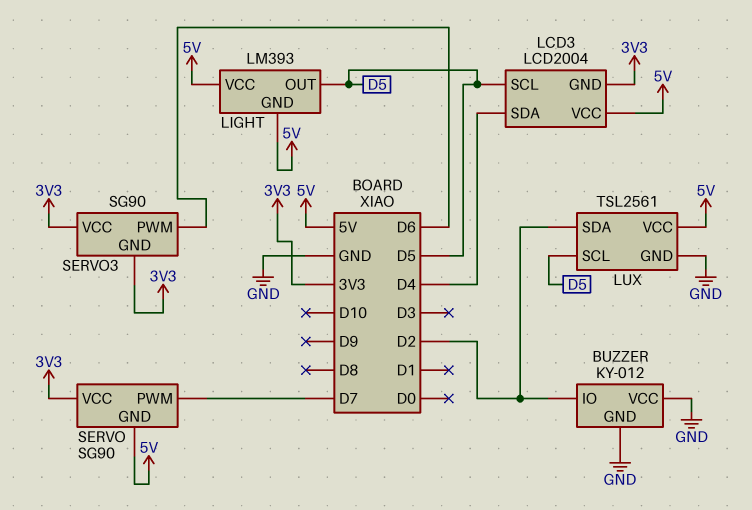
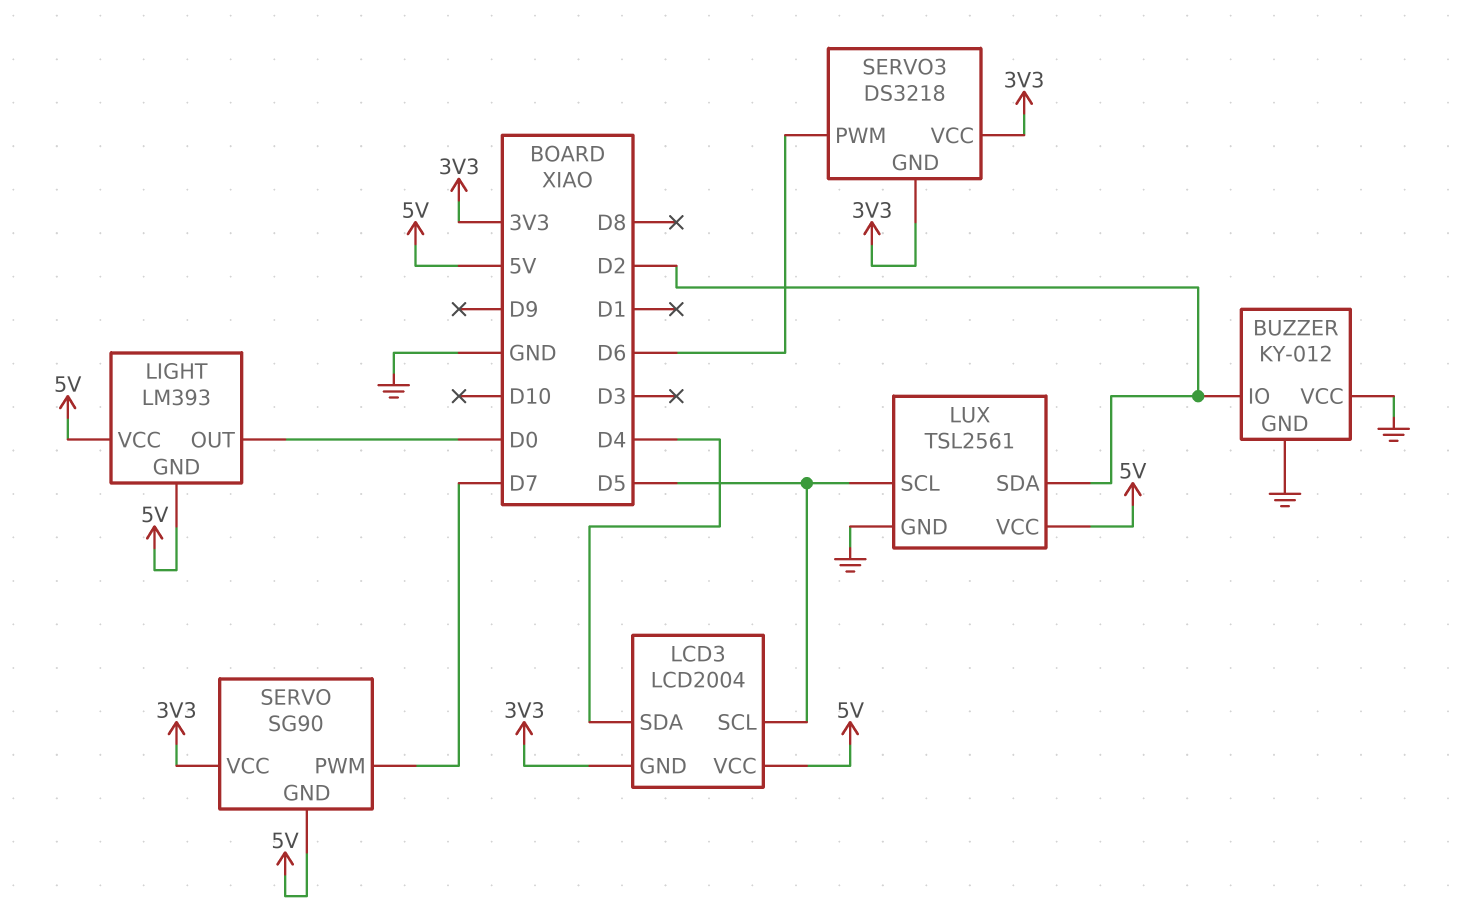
LIGHT pin OUT: D5 -> D0
SERVO3: SG90 -> DS3218

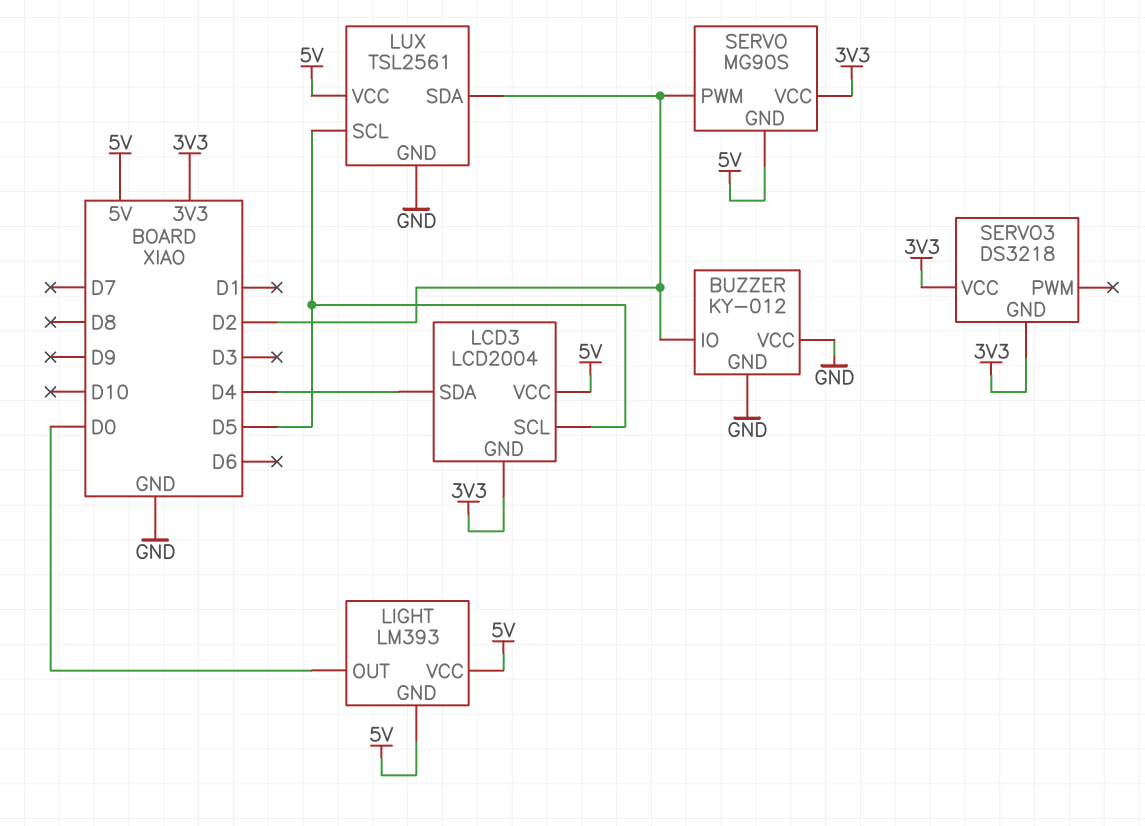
SERVO: SG90 -> MG90S
SERVO pin PWM: D7 -> D2
SERVO3 pin PWM: D6 -> none

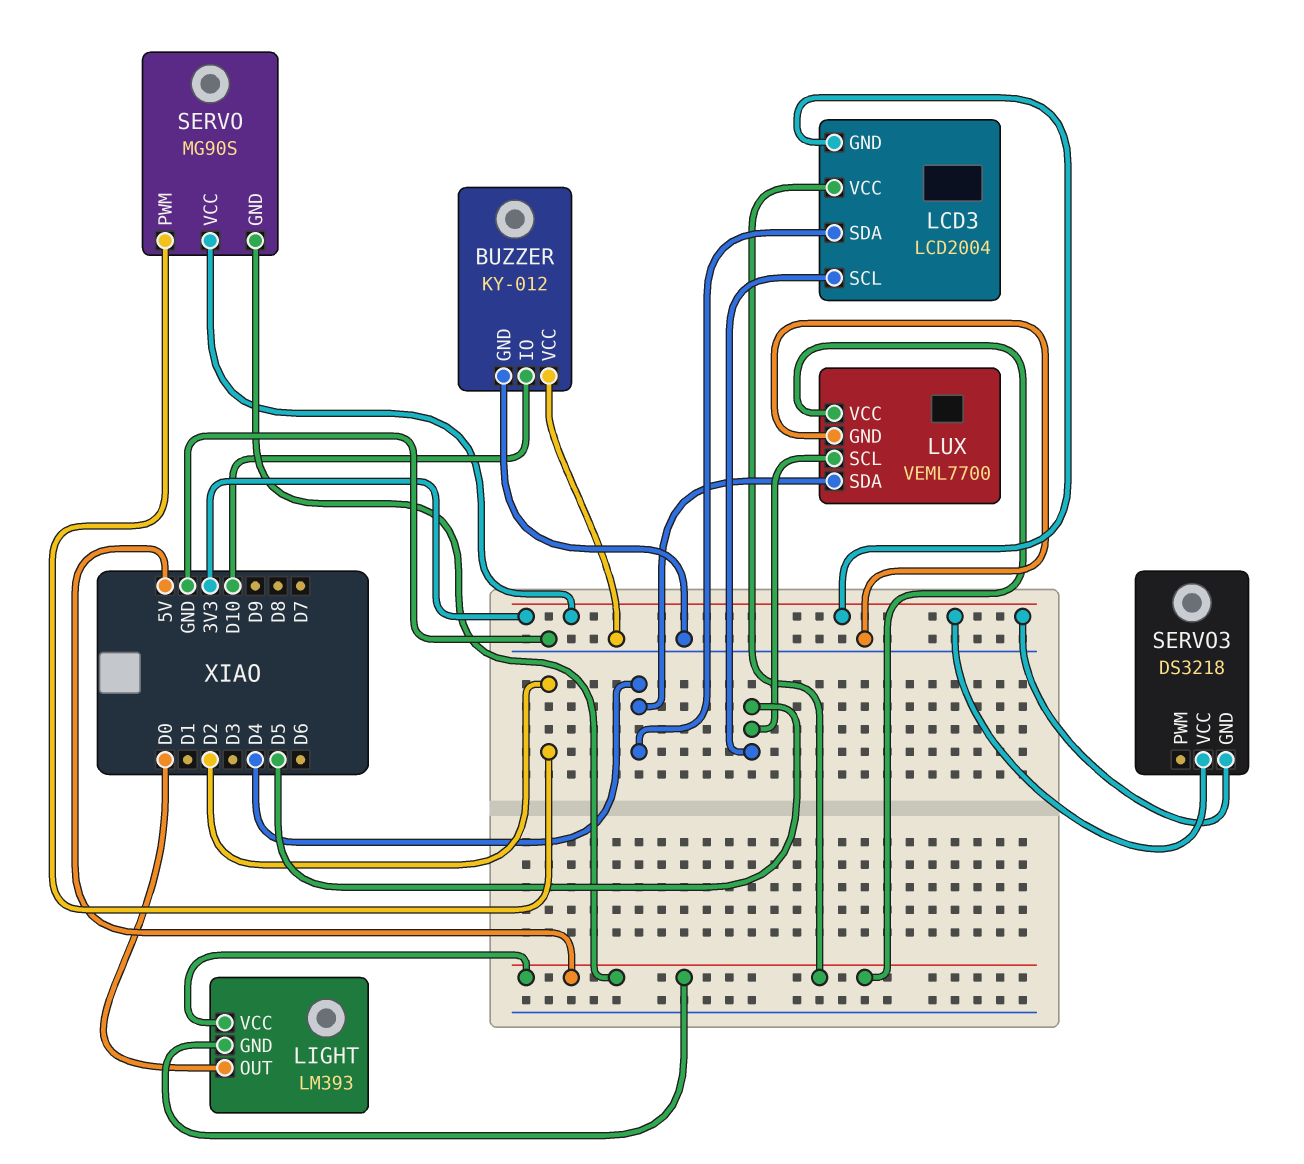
BUZZER pin IO: D2 -> D10
LUX: TSL2561 -> VEML7700
LUX pin SDA: D2 -> D4

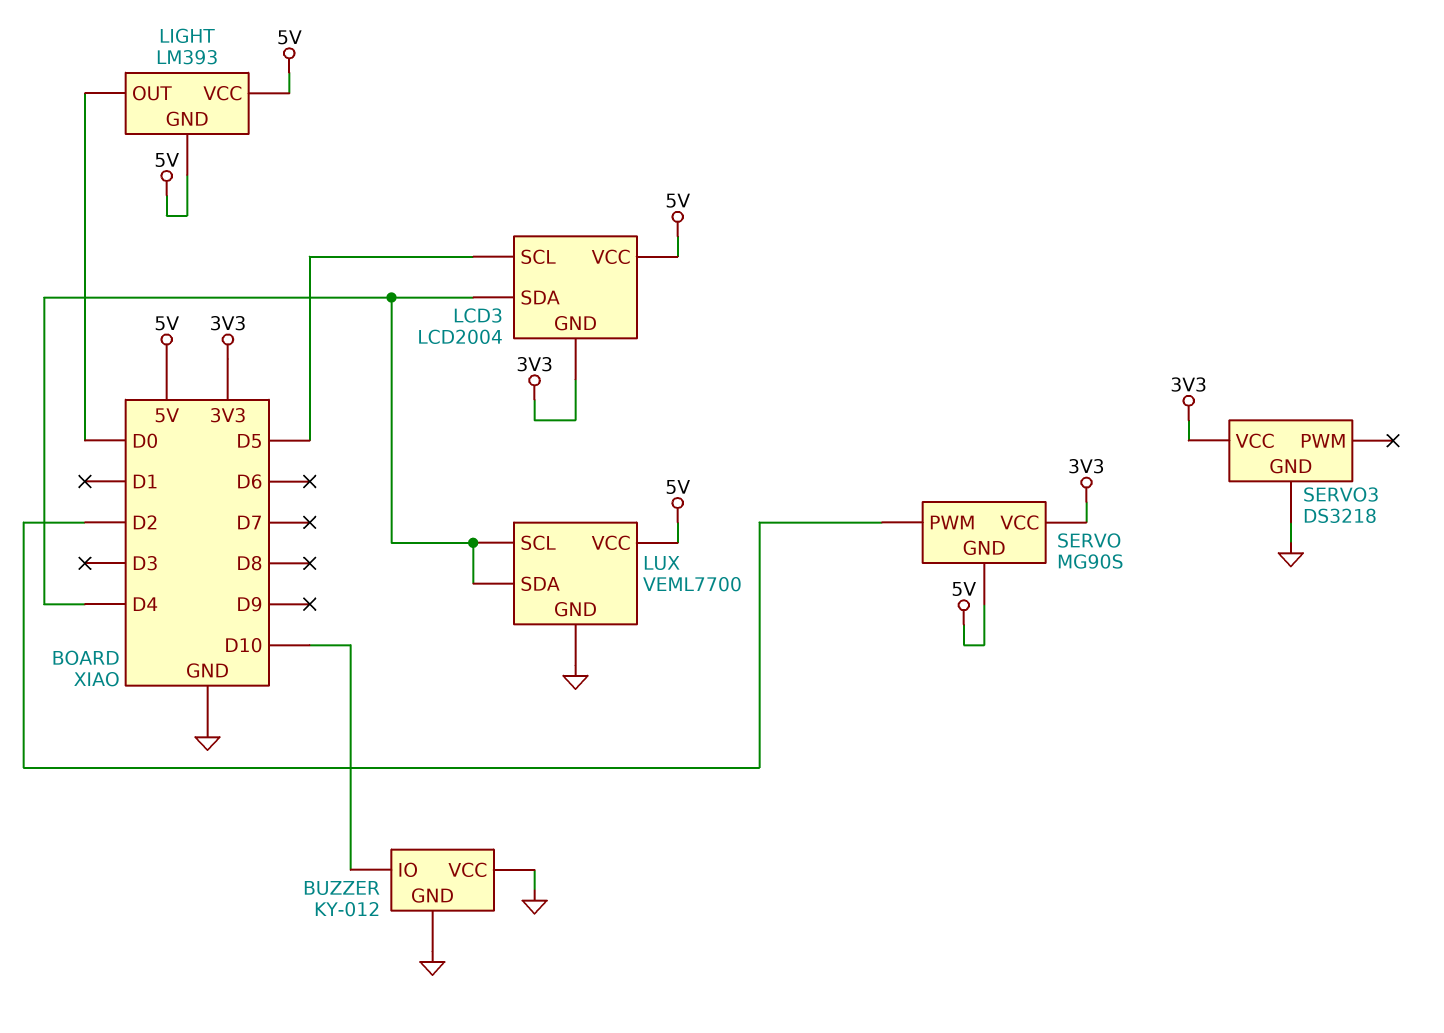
LUX pin SCL: D5 -> D4
SERVO3 pin GND: 3V3 -> GND

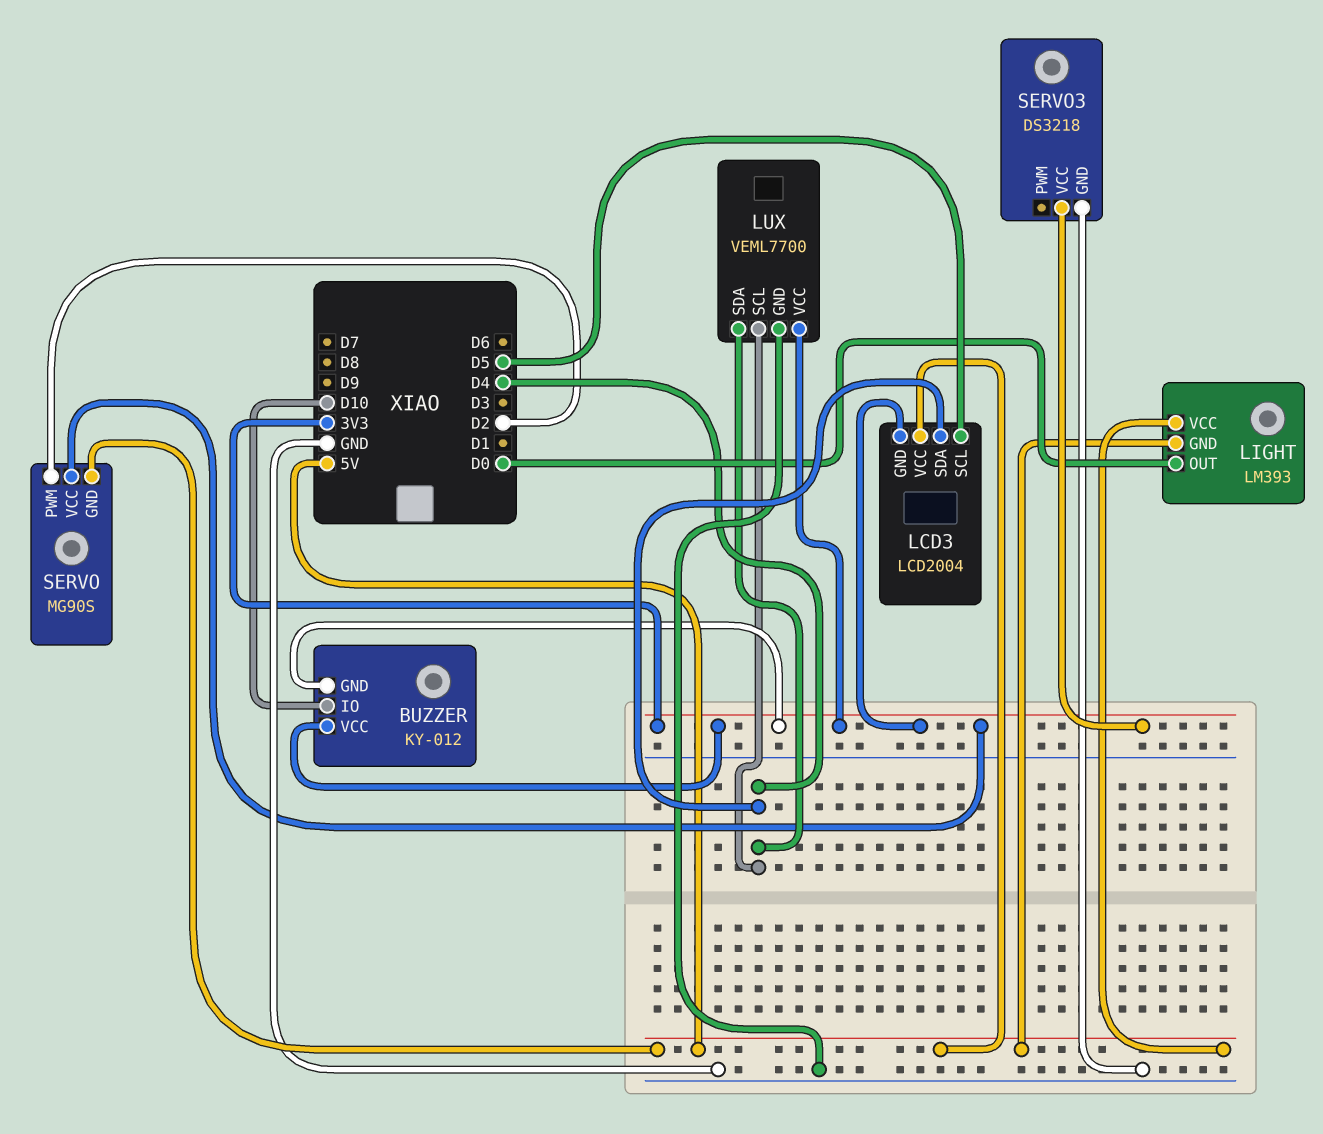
BUZZER pin GND: GND -> 3V3
BUZZER pin VCC: GND -> 3V3
LUX pin VCC: 5V -> 3V3

